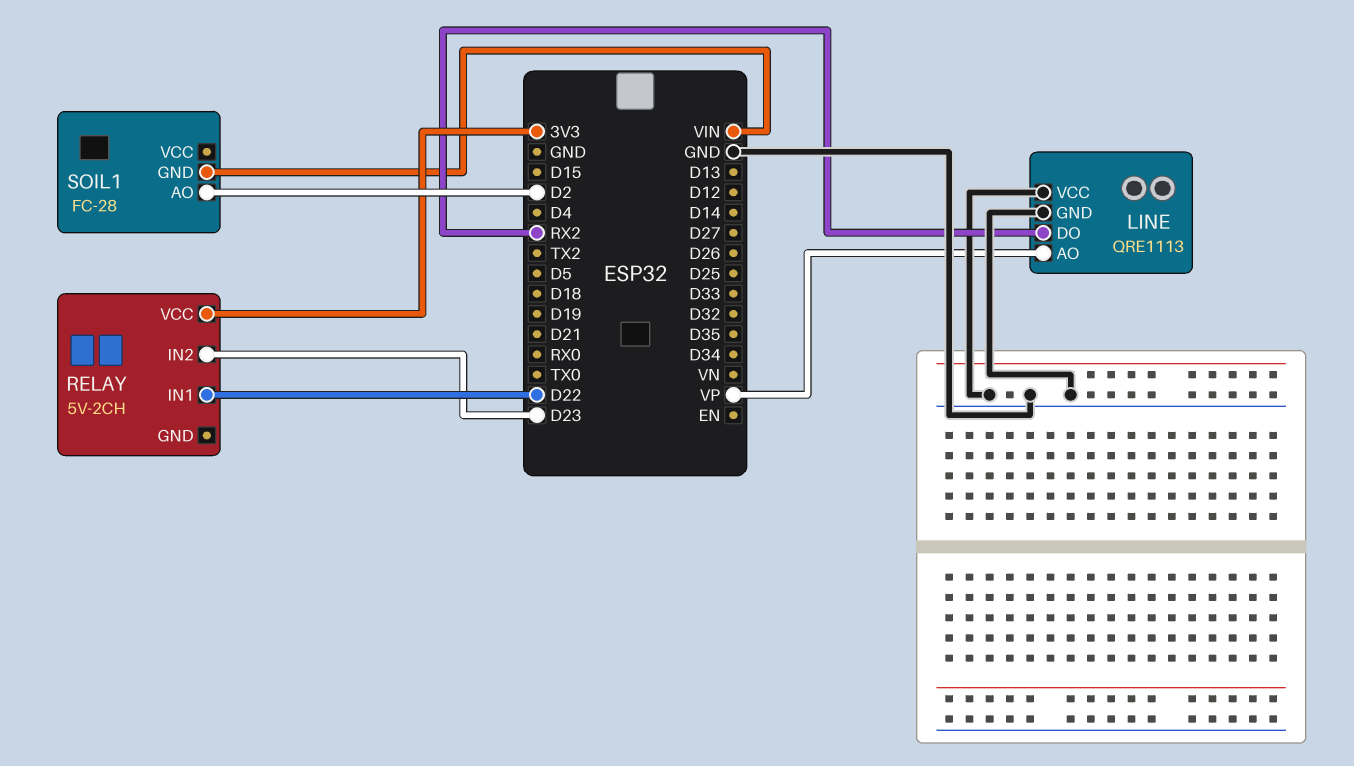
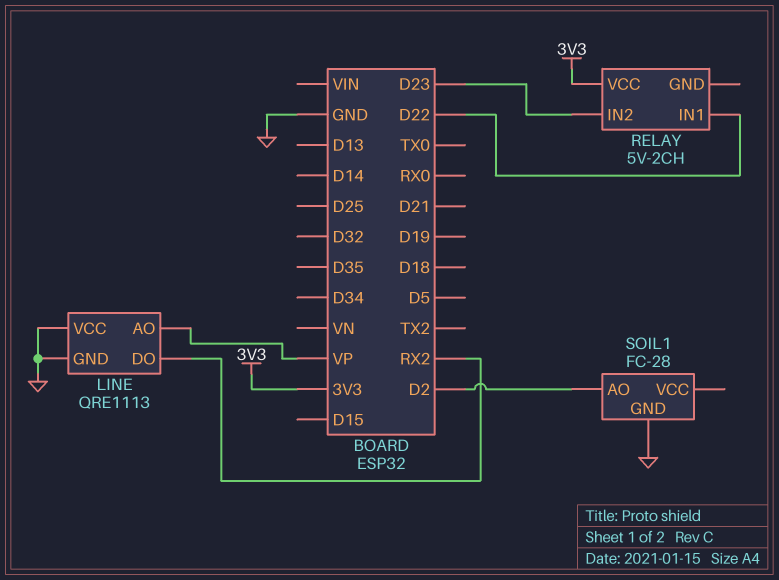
SOIL1 pin GND: VIN -> GND

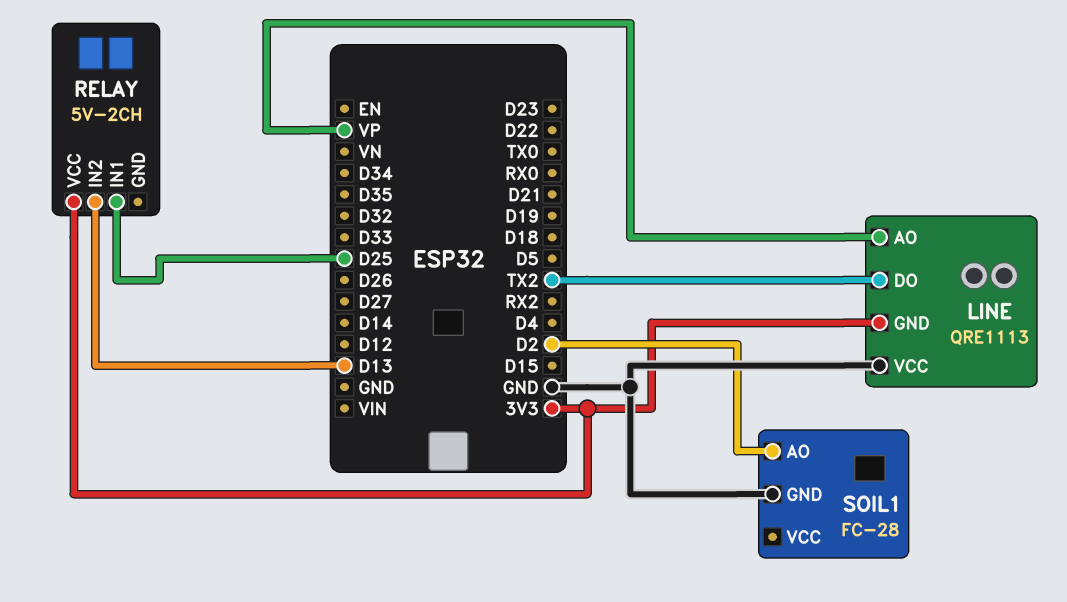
LINE pin DO: RX2 -> TX2
LINE pin GND: GND -> 3V3
RELAY pin IN1: D22 -> D25
RELAY pin IN2: D23 -> D13

